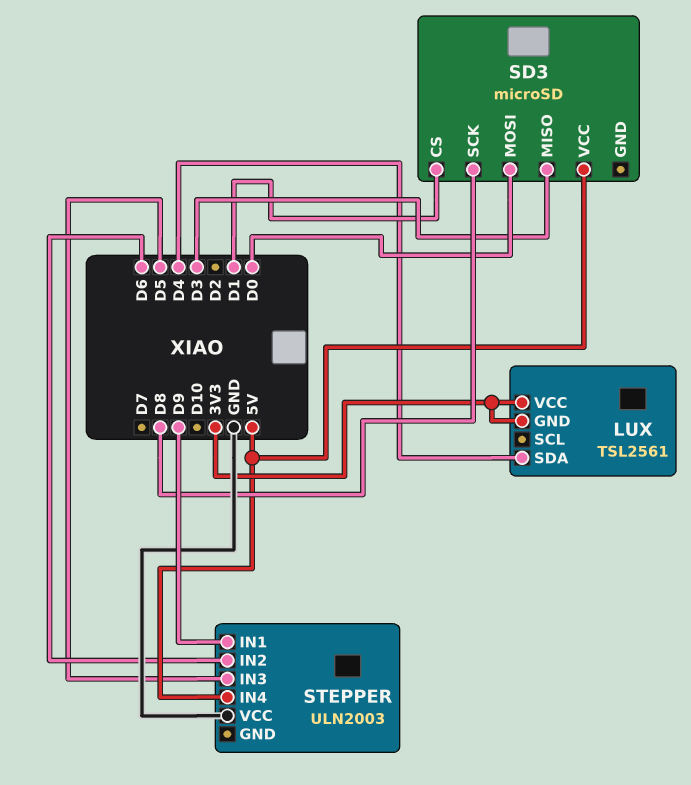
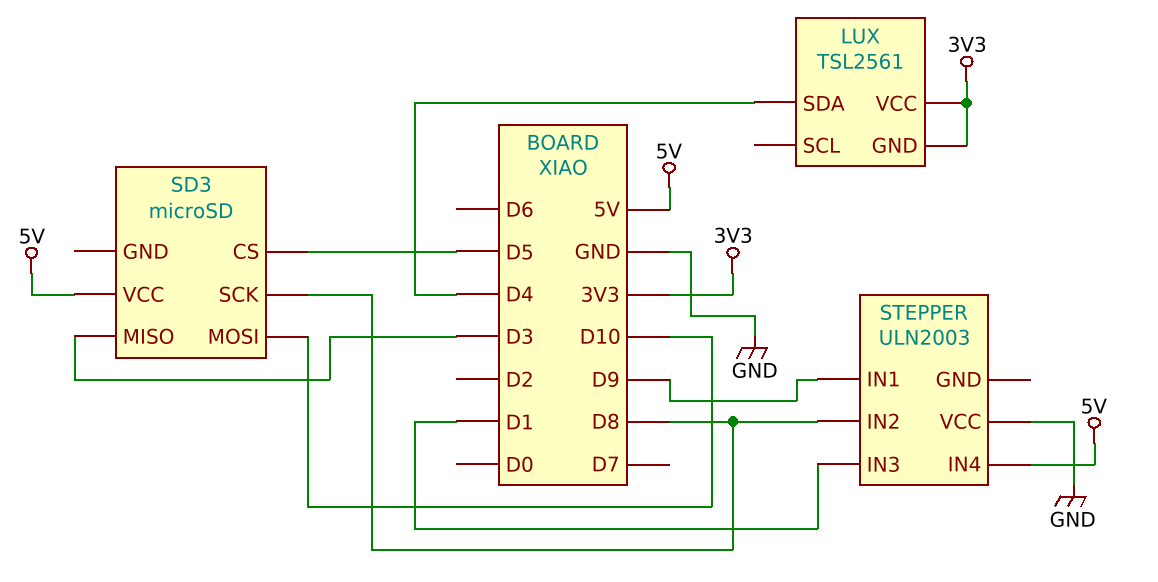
SD3 pin CS: D1 -> D5
SD3 pin MOSI: D0 -> D10
STEPPER pin IN2: D6 -> D8
STEPPER pin IN3: D5 -> D1

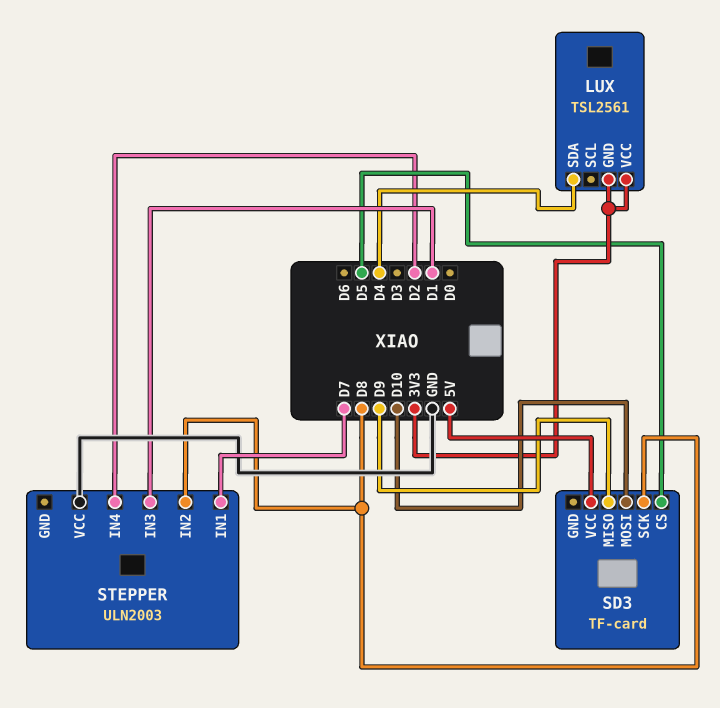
SD3: microSD -> TF-card
SD3 pin MISO: D3 -> D9
STEPPER pin IN1: D9 -> D7
STEPPER pin IN4: 5V -> D2

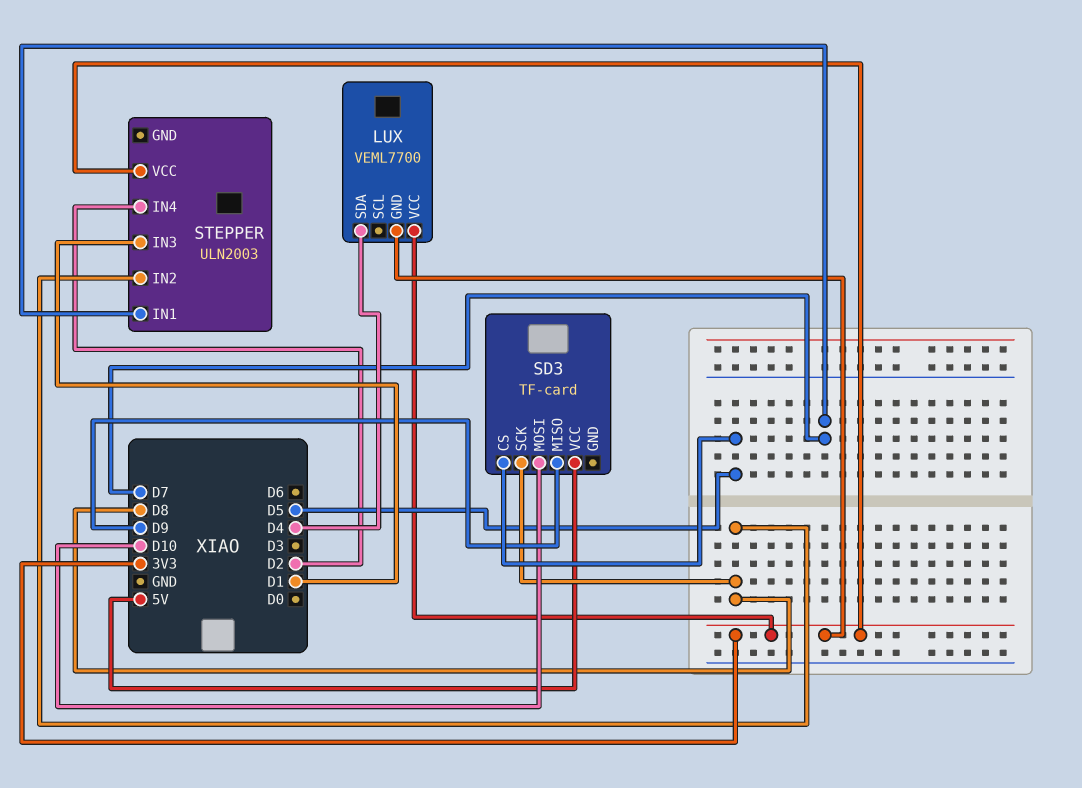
LUX: TSL2561 -> VEML7700
STEPPER pin VCC: GND -> 3V3

